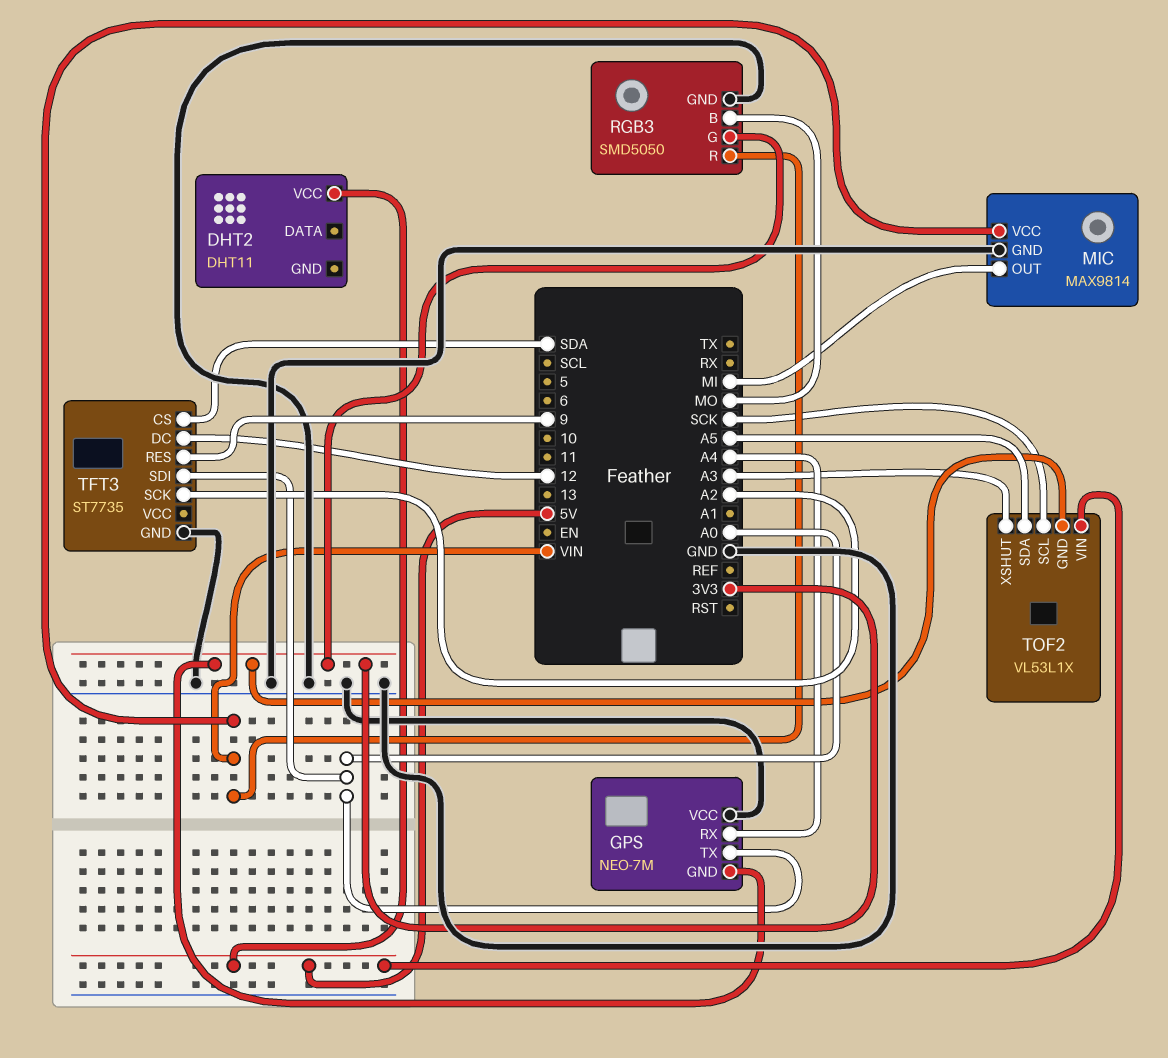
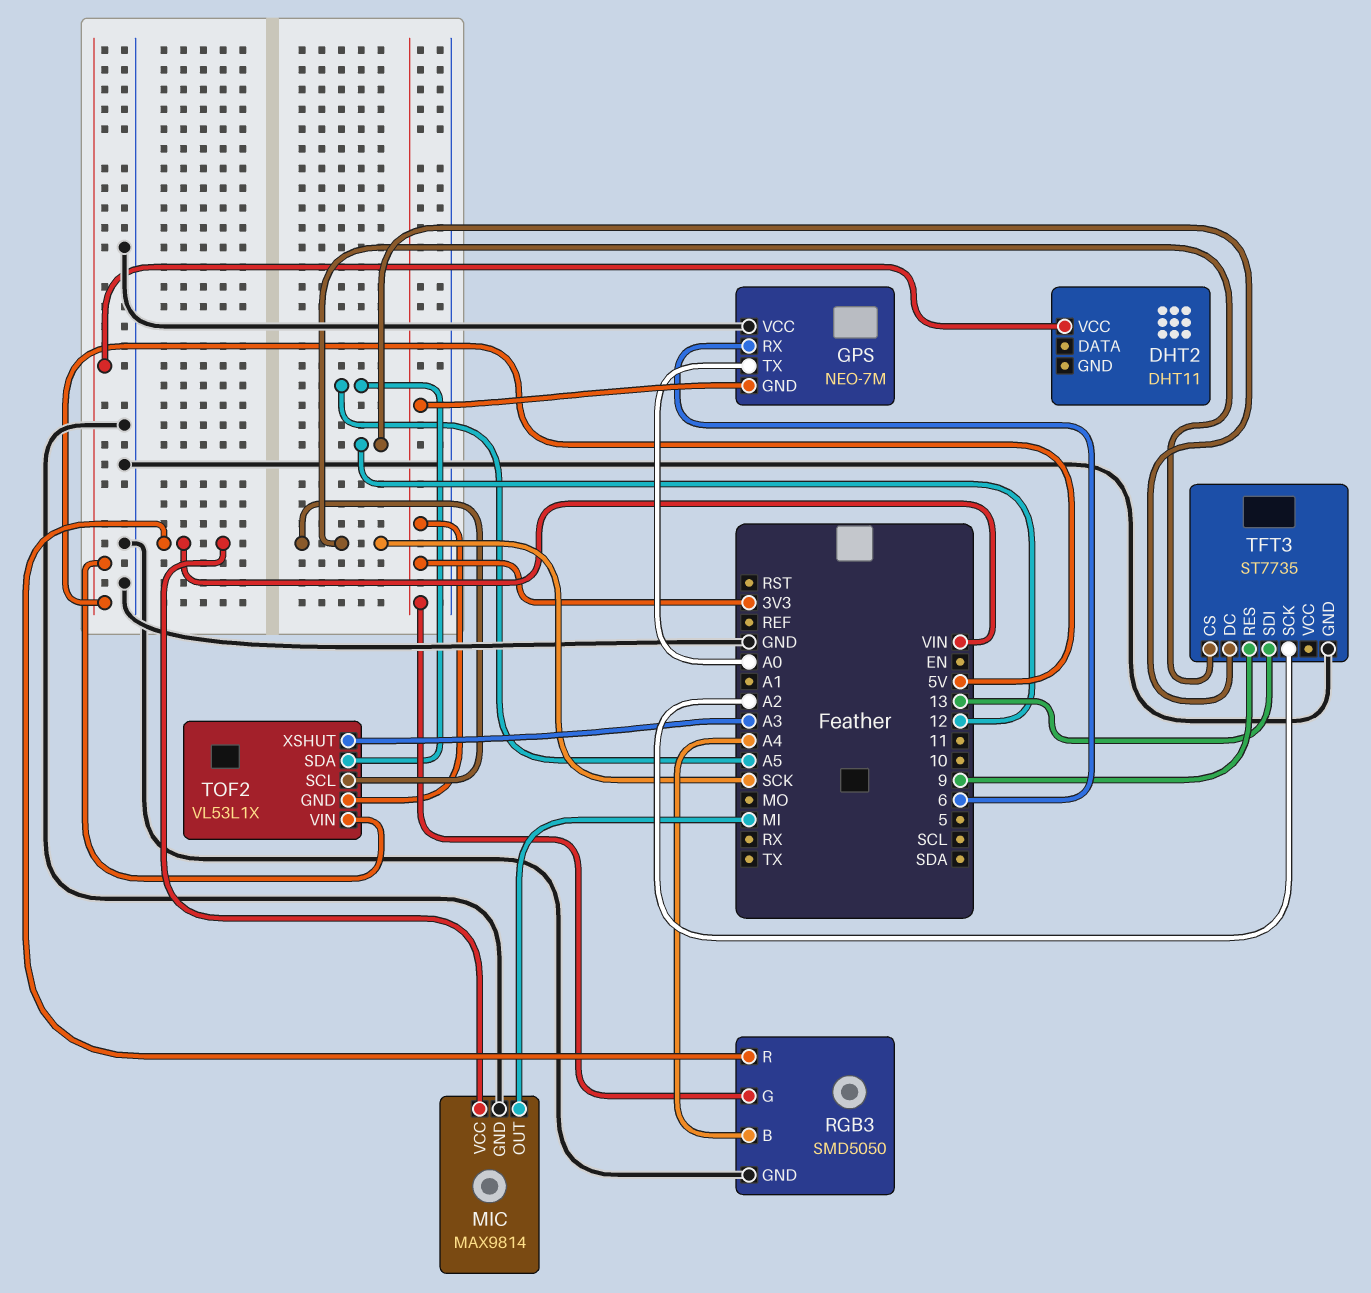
GPS pin RX: A4 -> 6
RGB3 pin B: MO -> A4
TFT3 pin CS: SDA -> SCK
TFT3 pin SDI: A0 -> 13

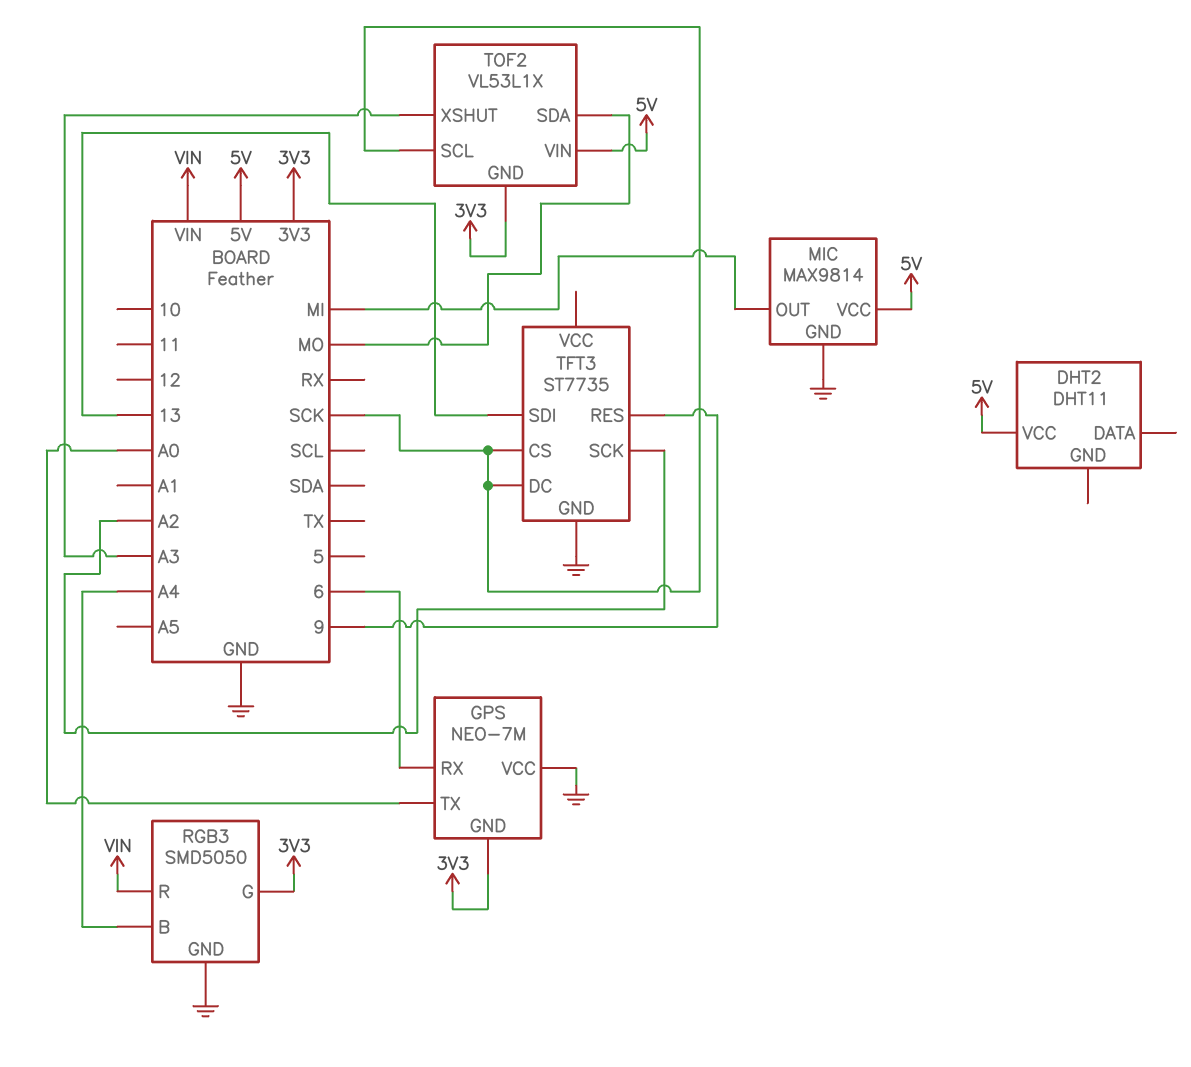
MIC pin VCC: VIN -> 5V
TFT3 pin DC: 12 -> SCK
TOF2 pin SDA: A5 -> MO

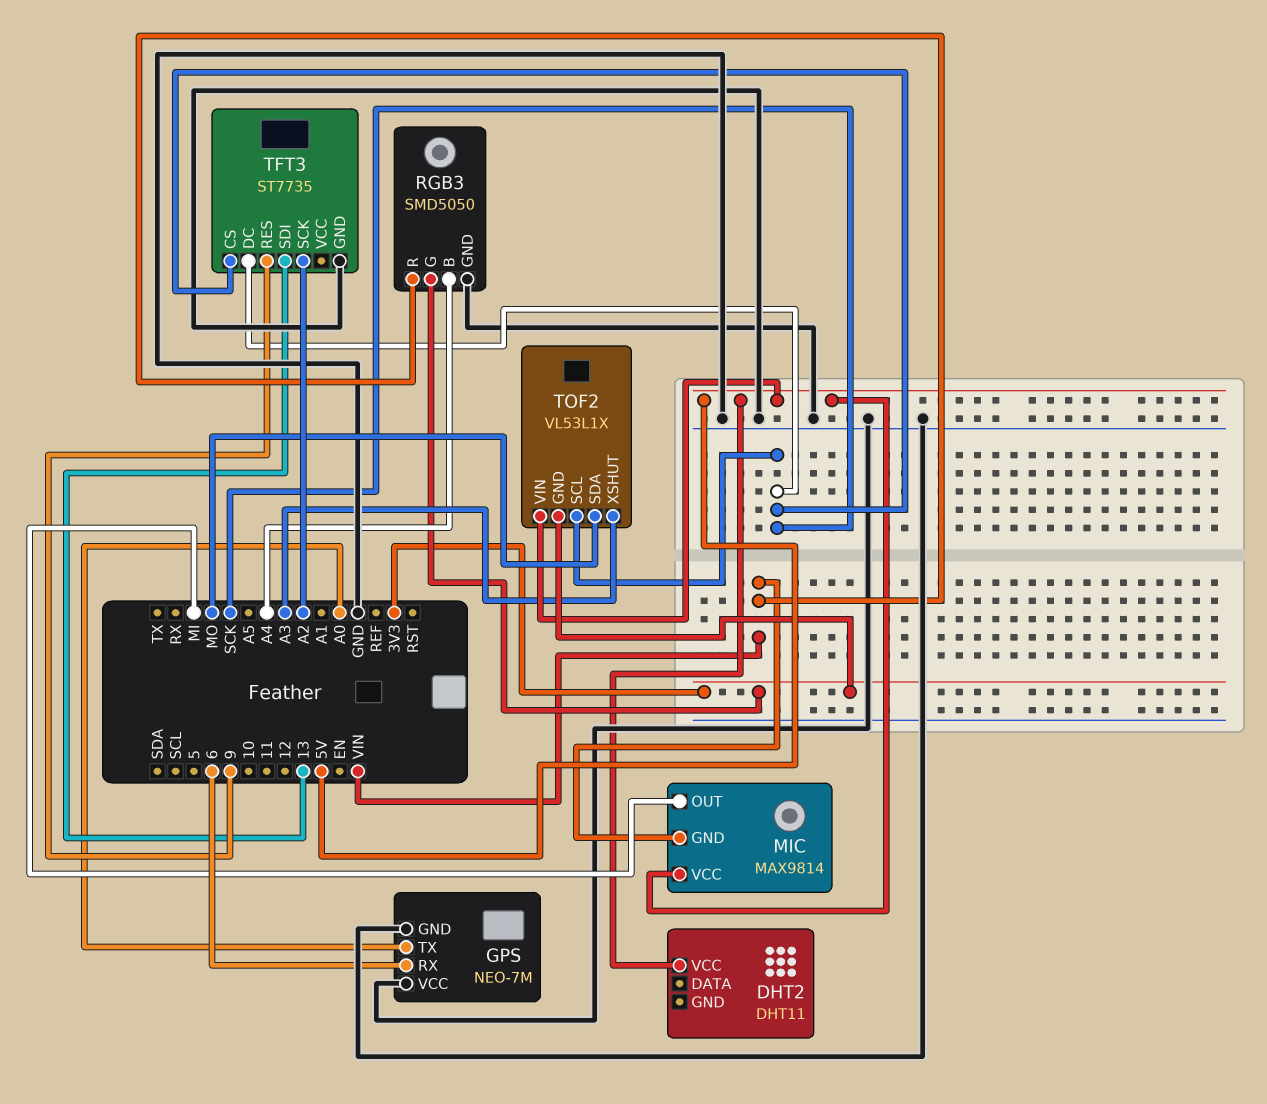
GPS pin GND: 3V3 -> GND
MIC pin GND: GND -> VIN

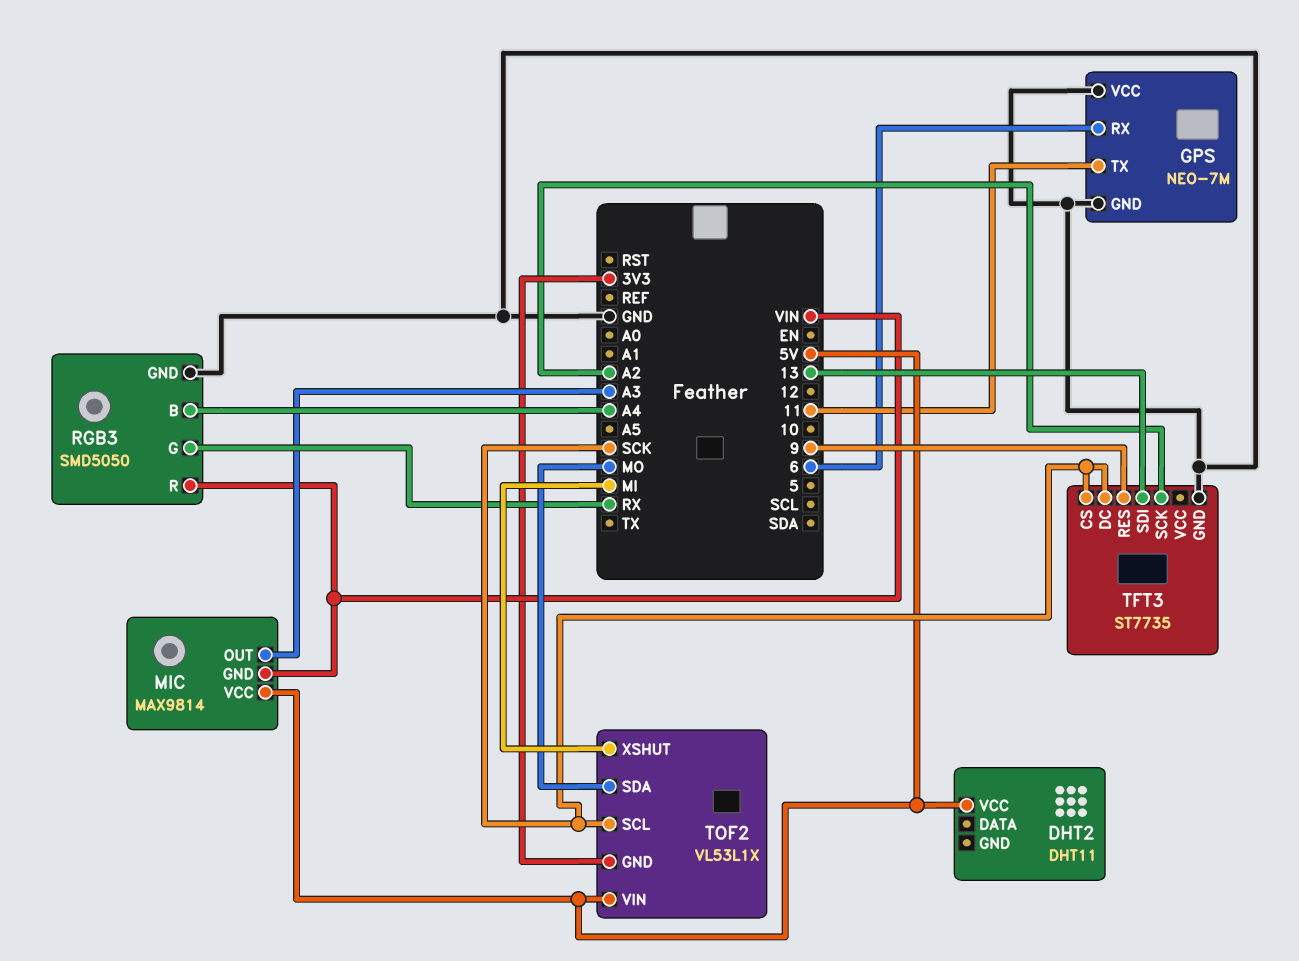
GPS pin TX: A0 -> 11
MIC pin OUT: MI -> A3
RGB3 pin G: 3V3 -> RX
TOF2 pin XSHUT: A3 -> MI

